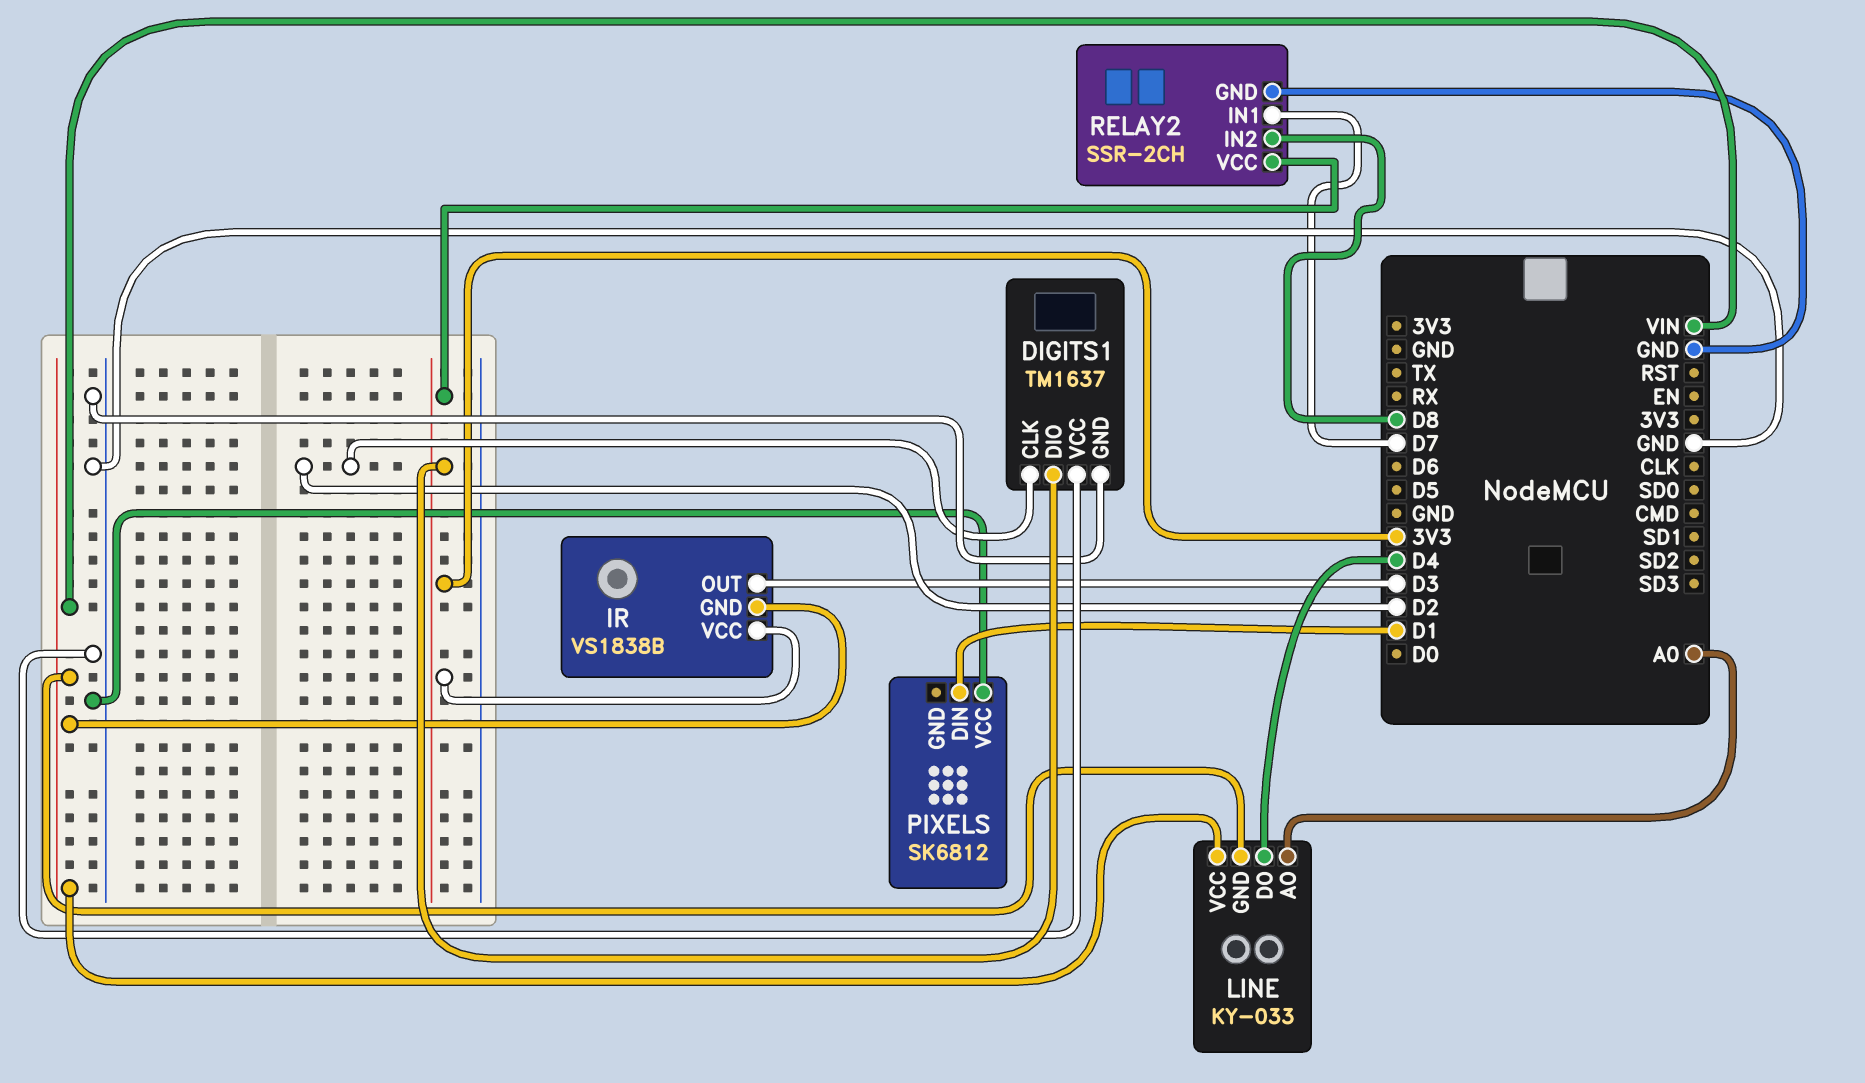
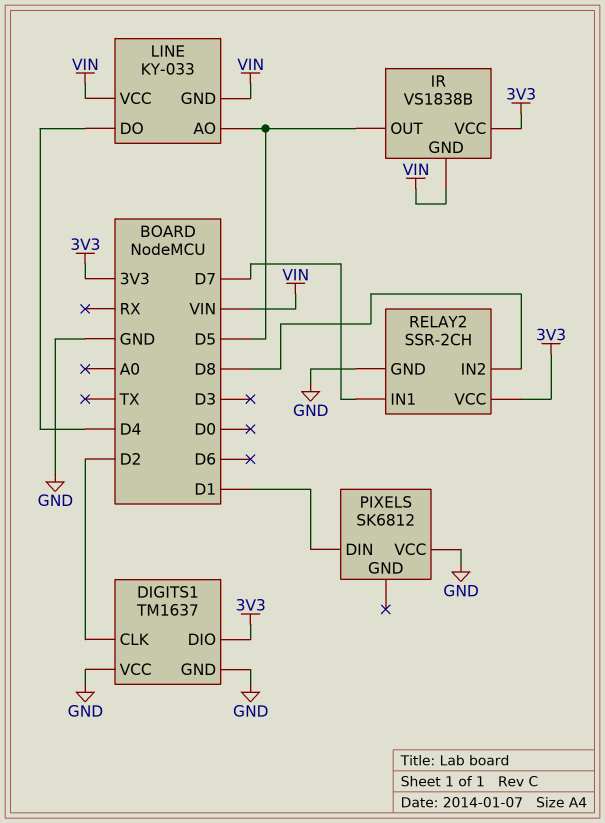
IR pin OUT: D3 -> D5
LINE pin AO: A0 -> D5

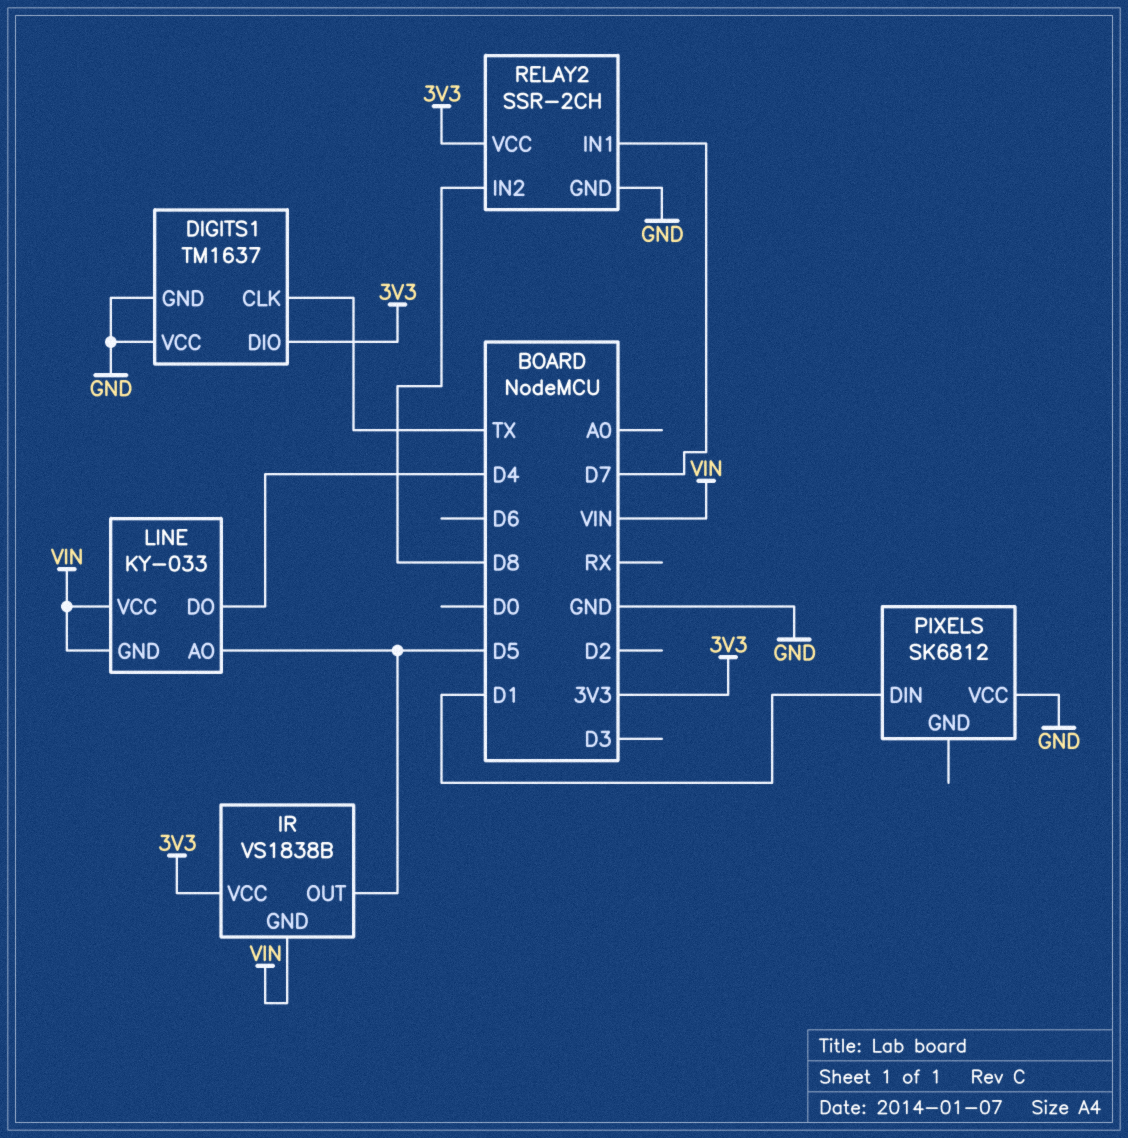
DIGITS1 pin CLK: D2 -> TX

